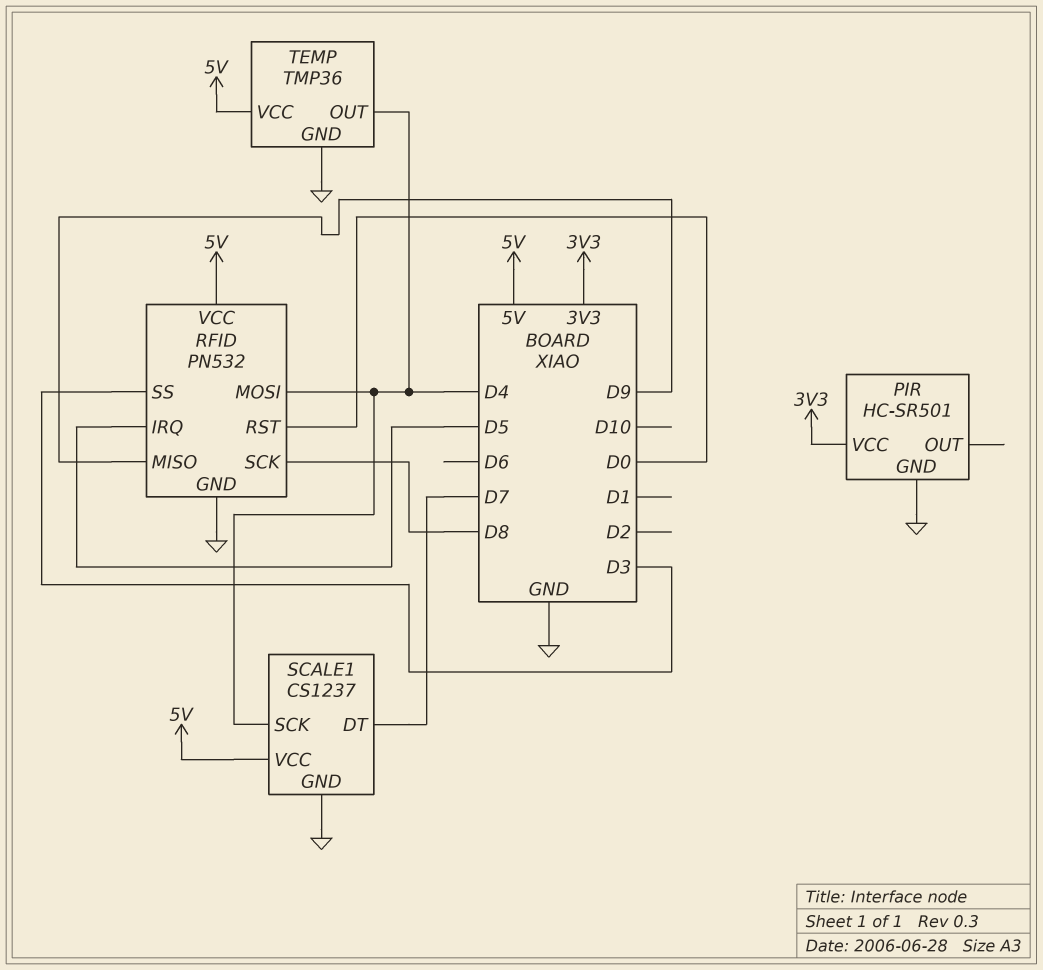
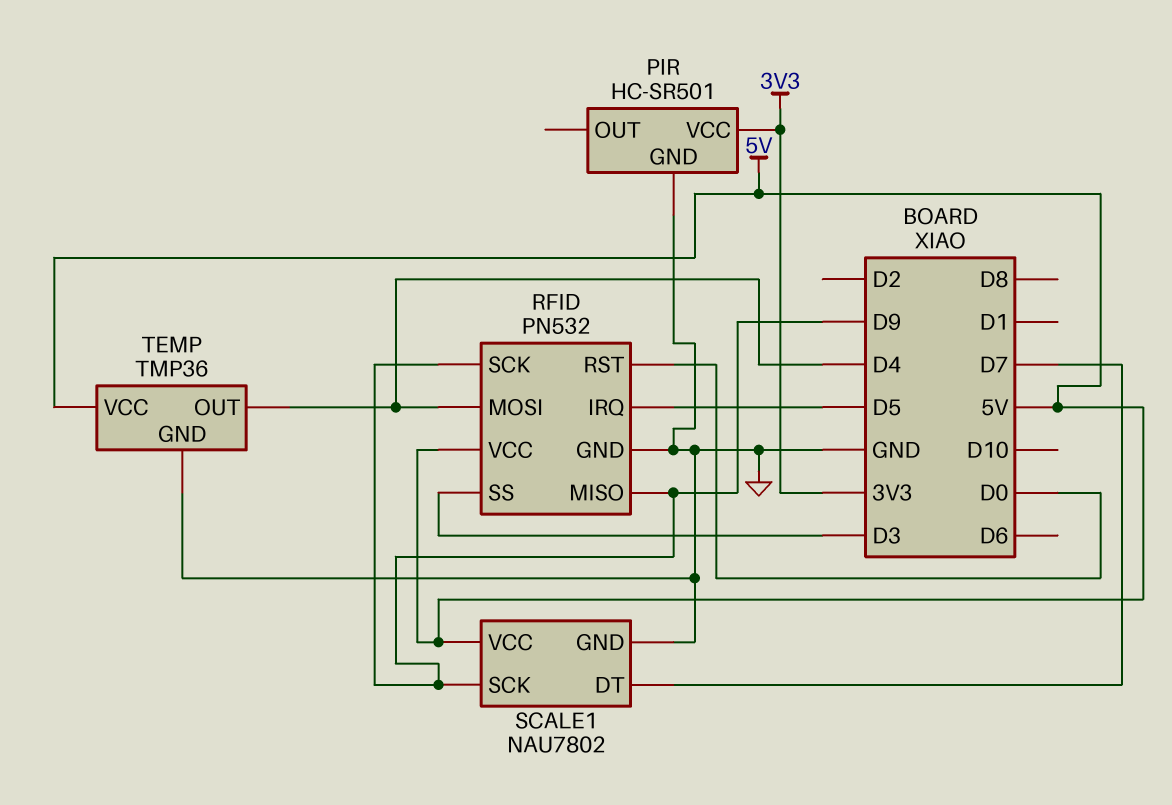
RFID pin SCK: D8 -> D9
SCALE1: CS1237 -> NAU7802
SCALE1 pin SCK: D4 -> D9

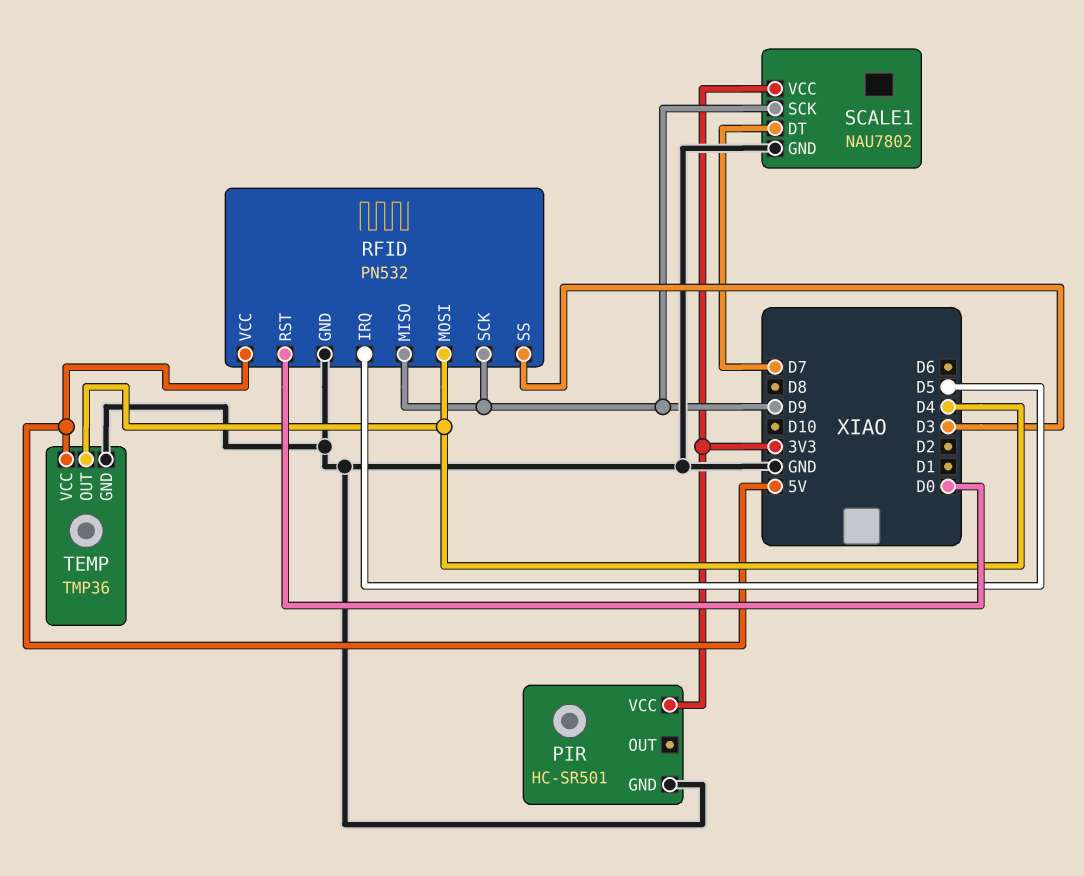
SCALE1 pin VCC: 5V -> 3V3

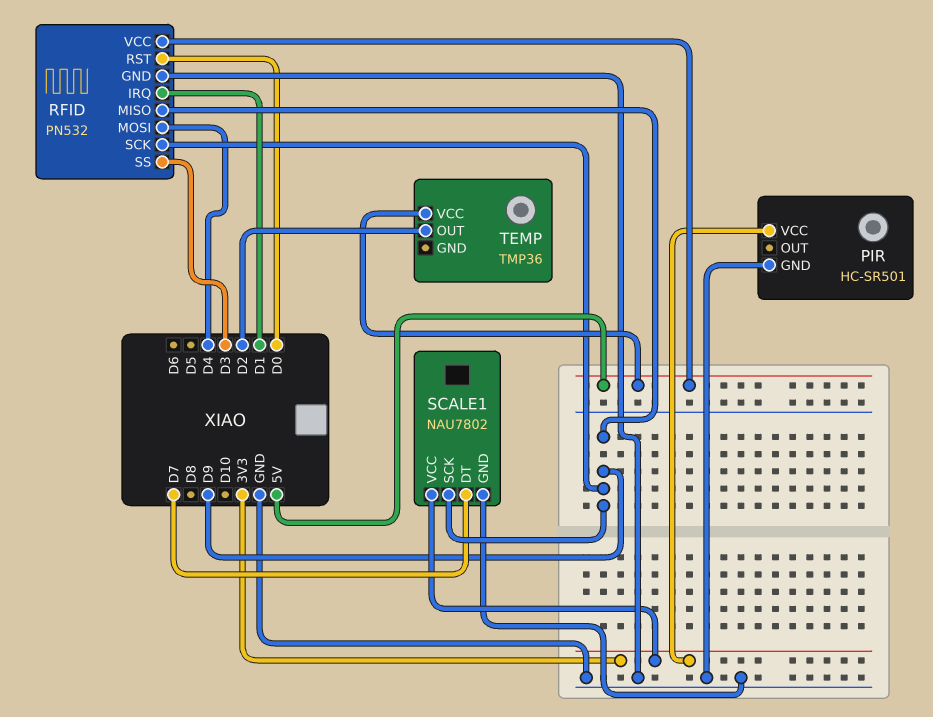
RFID pin IRQ: D5 -> D1
TEMP pin GND: GND -> none
TEMP pin OUT: D4 -> D2

